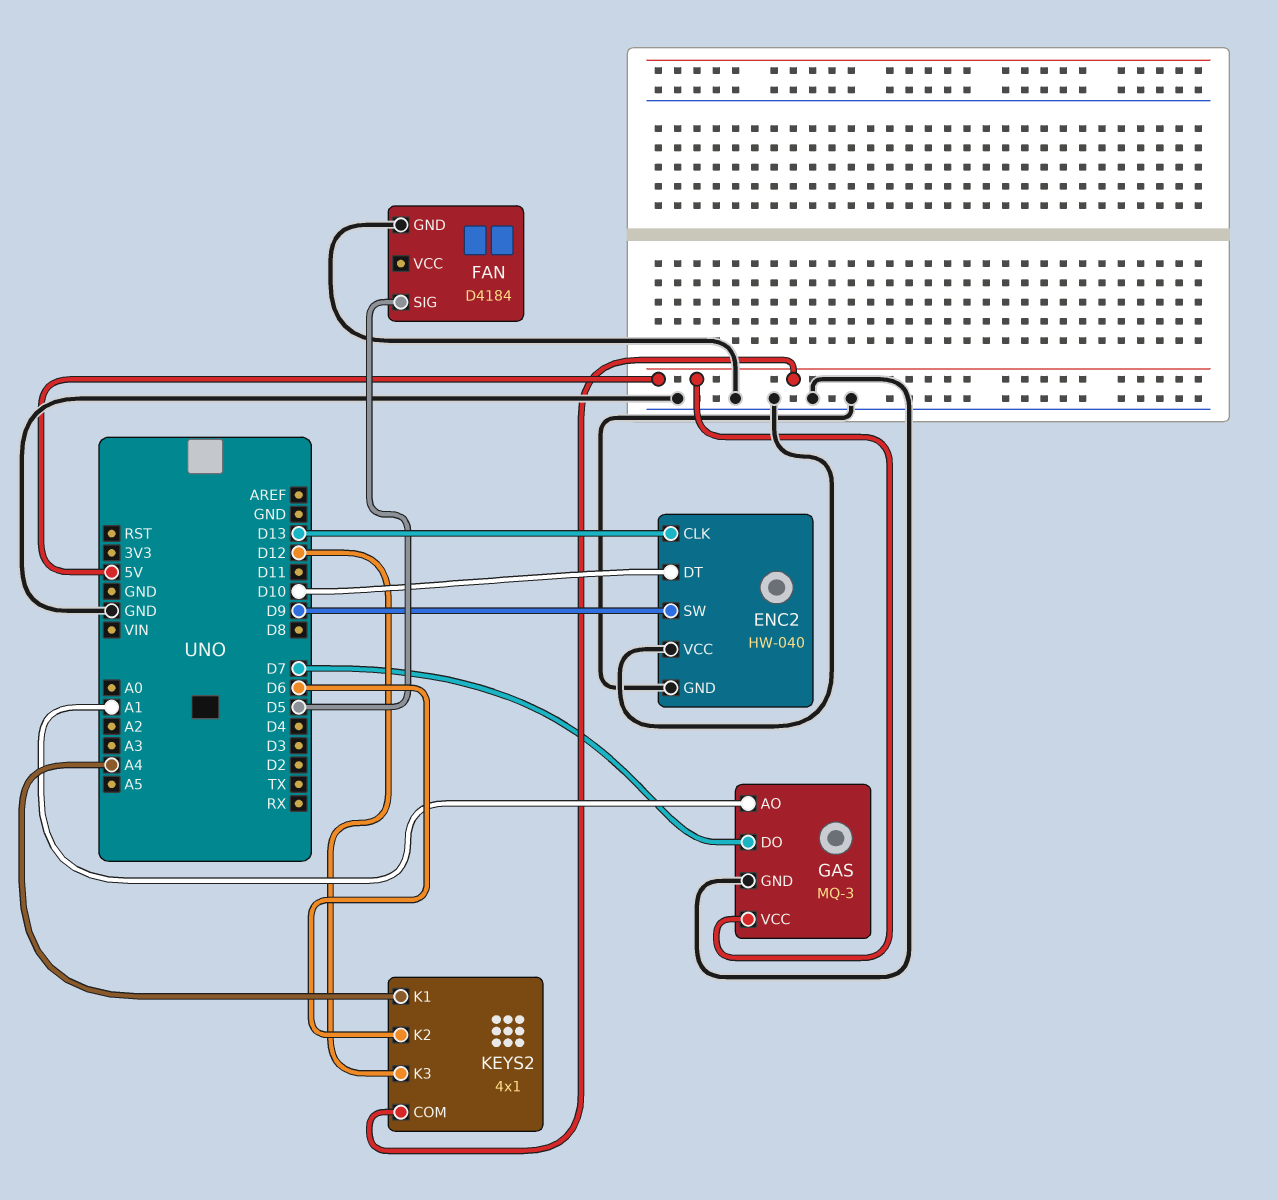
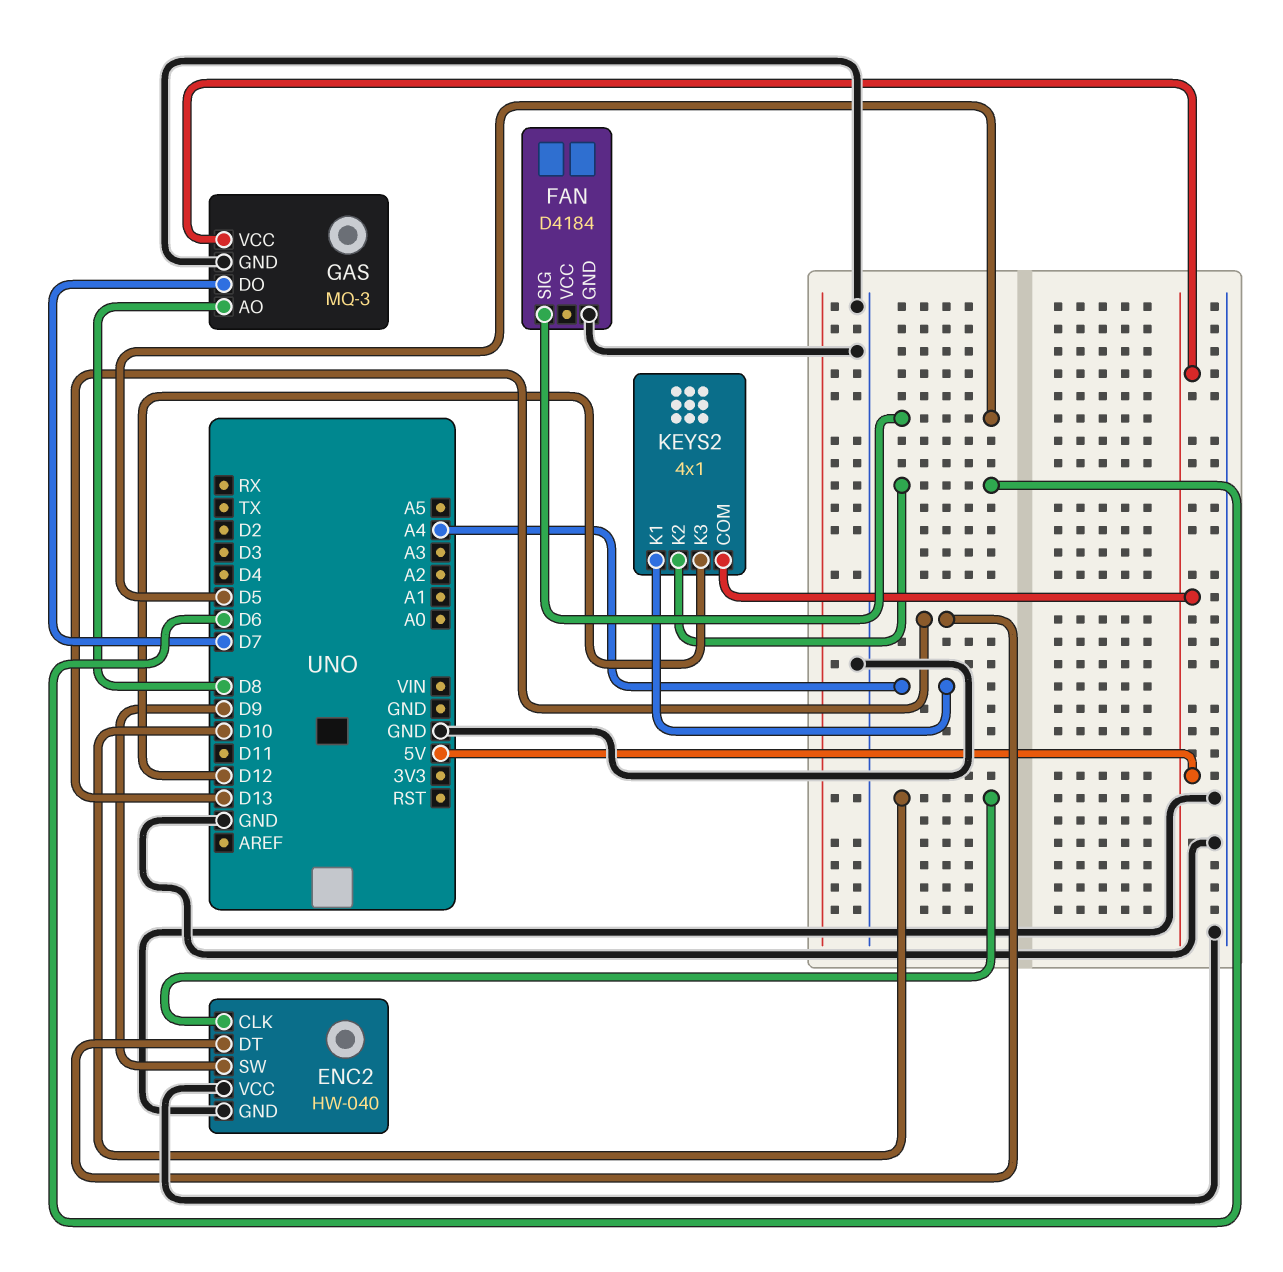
ENC2 pin CLK: D13 -> D10
ENC2 pin DT: D10 -> D13
GAS pin AO: A1 -> D8

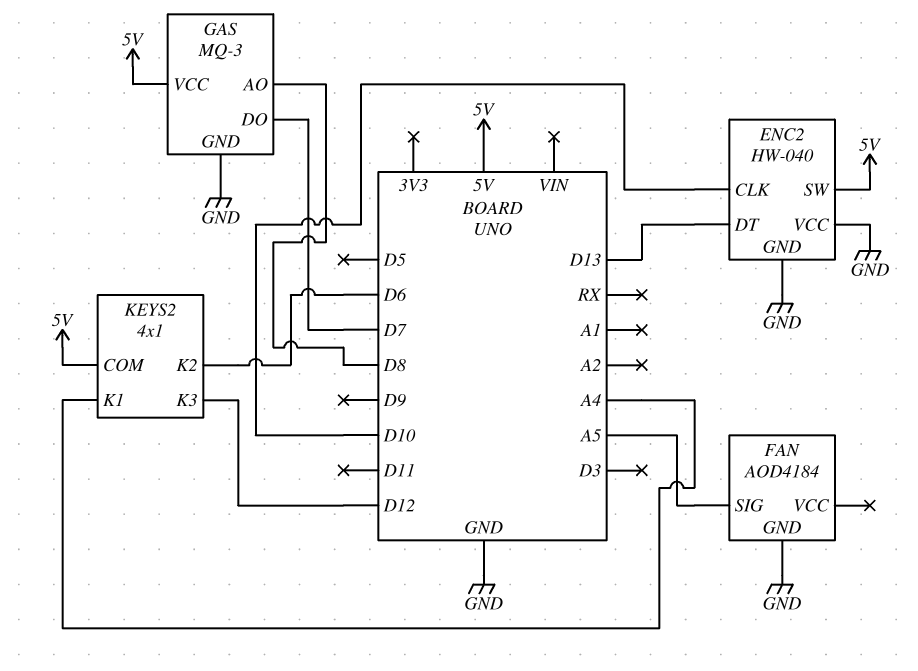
ENC2 pin SW: D9 -> 5V
FAN: D4184 -> AOD4184
FAN pin SIG: D5 -> A5

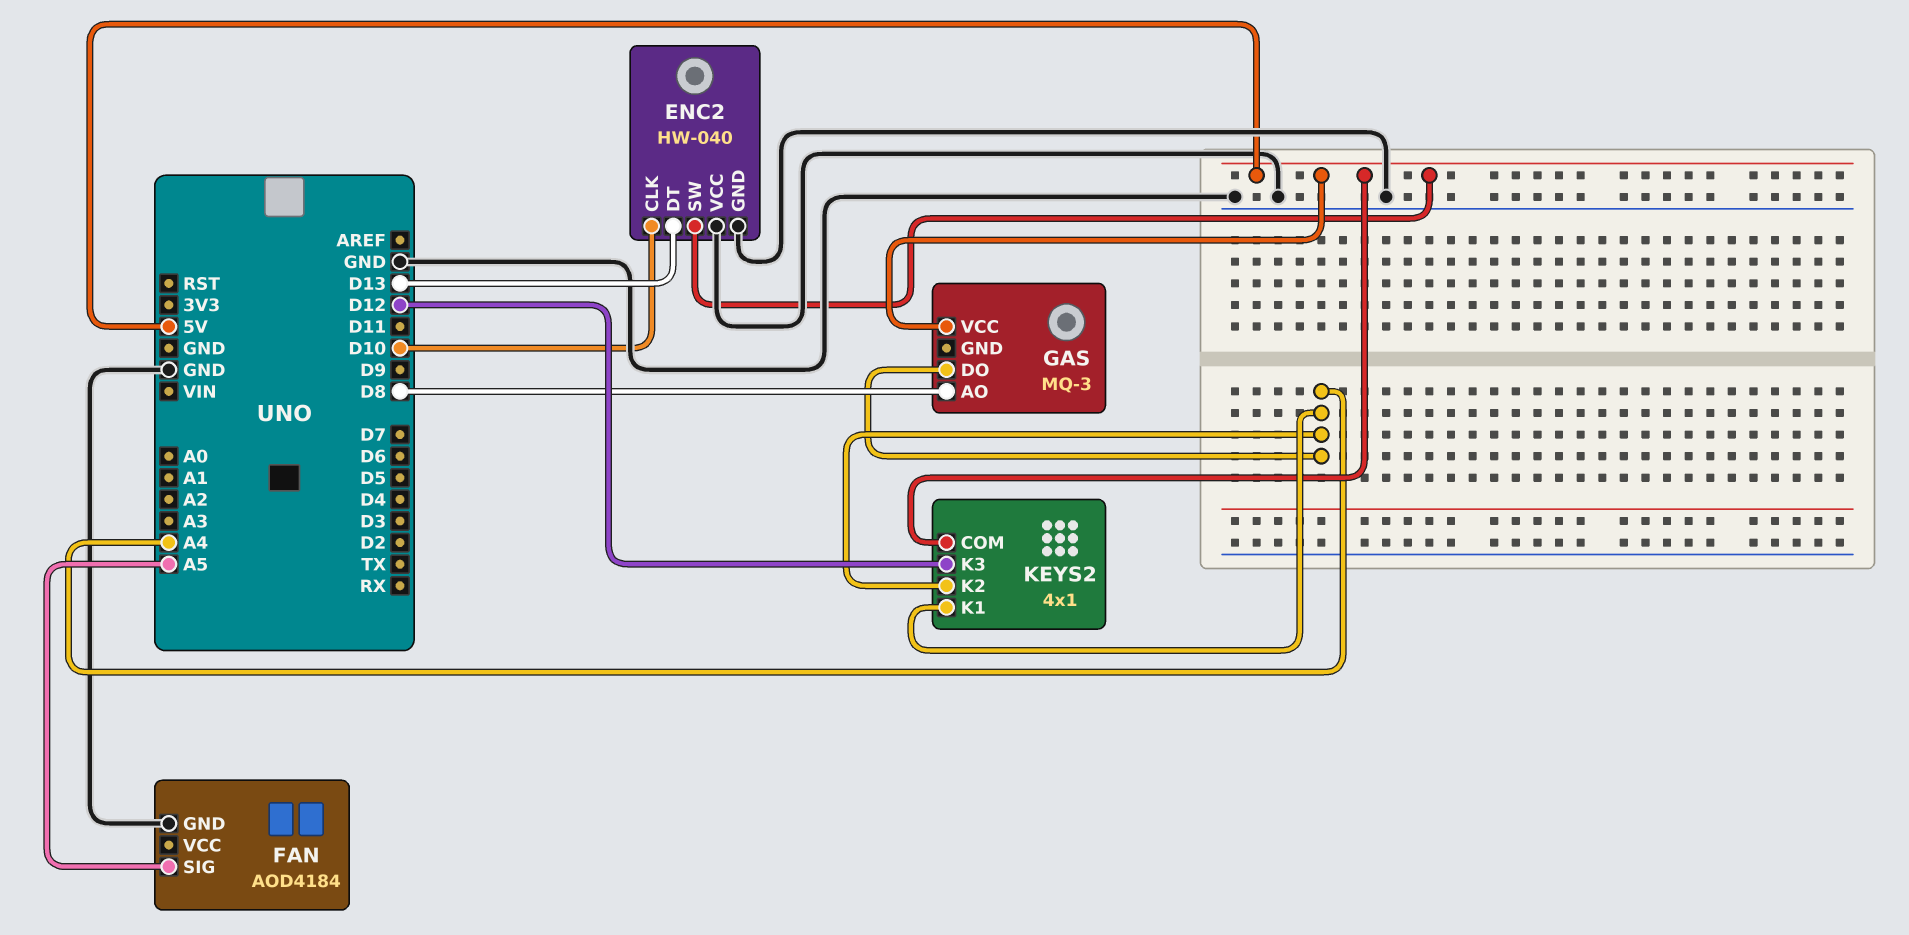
GAS pin DO: D7 -> A4
GAS pin GND: GND -> none
KEYS2 pin K2: D6 -> A4

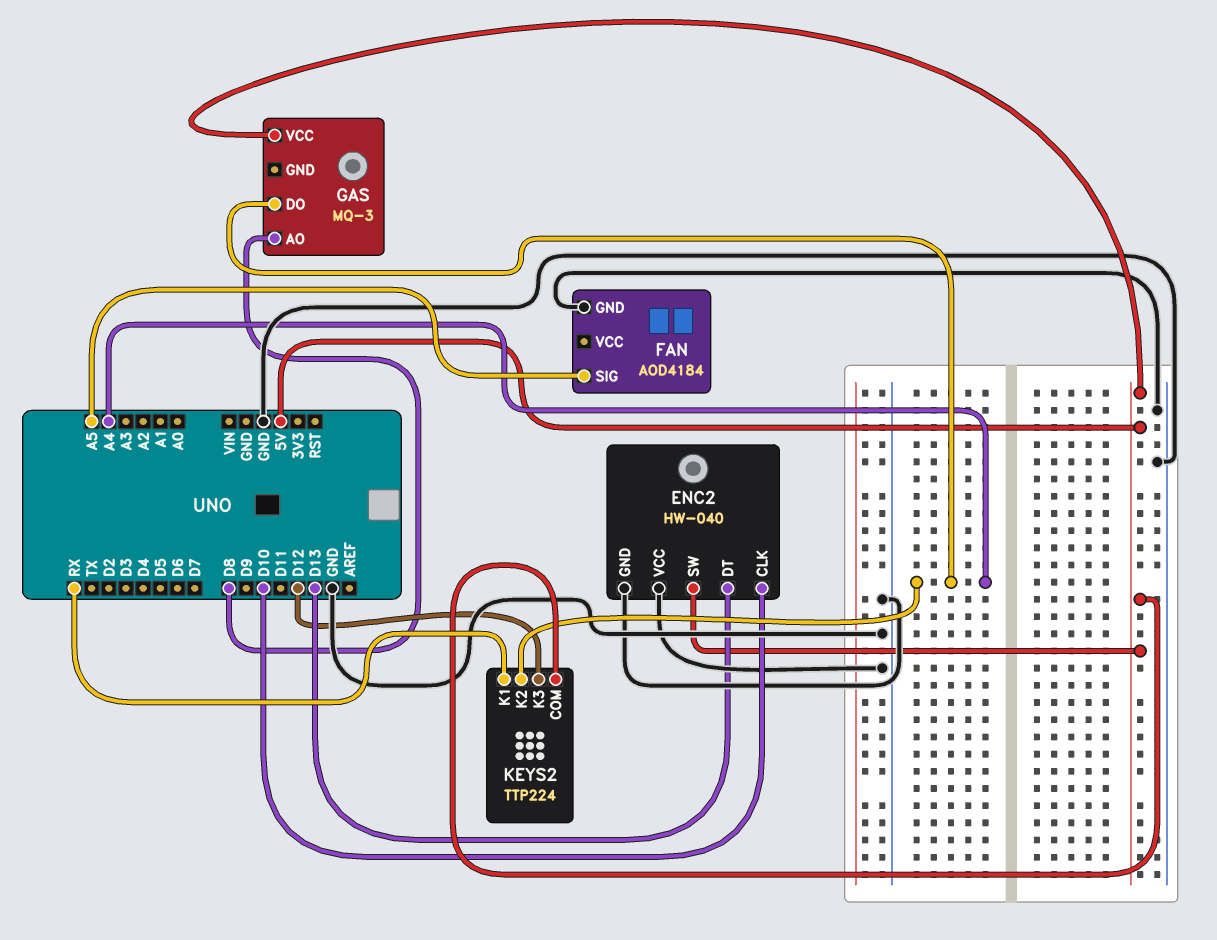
KEYS2: 4x1 -> TTP224
KEYS2 pin K1: A4 -> RX

